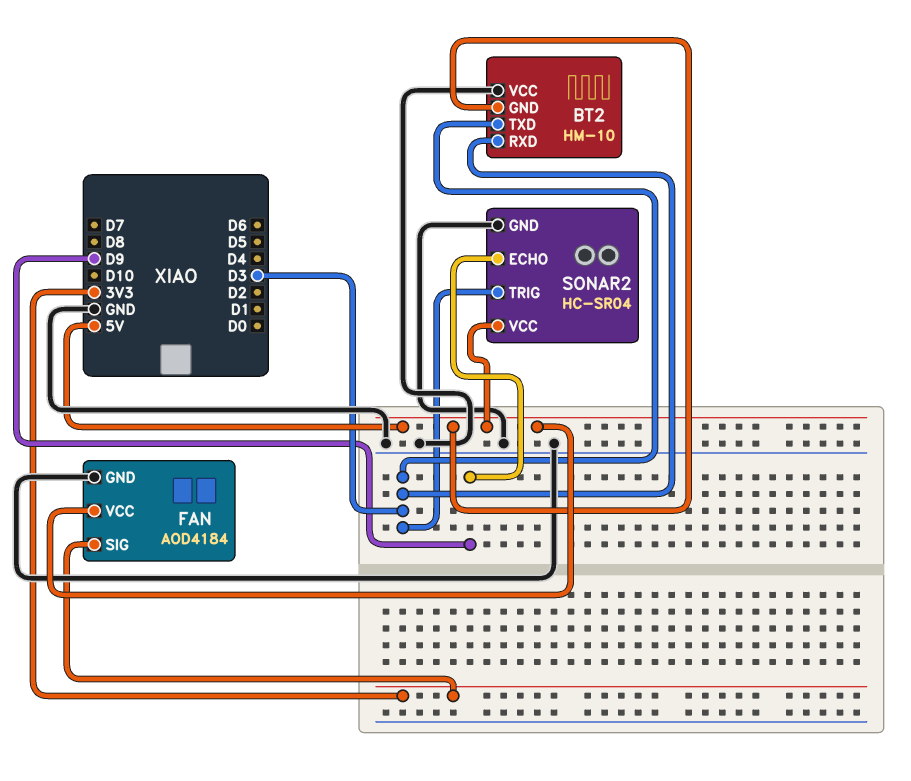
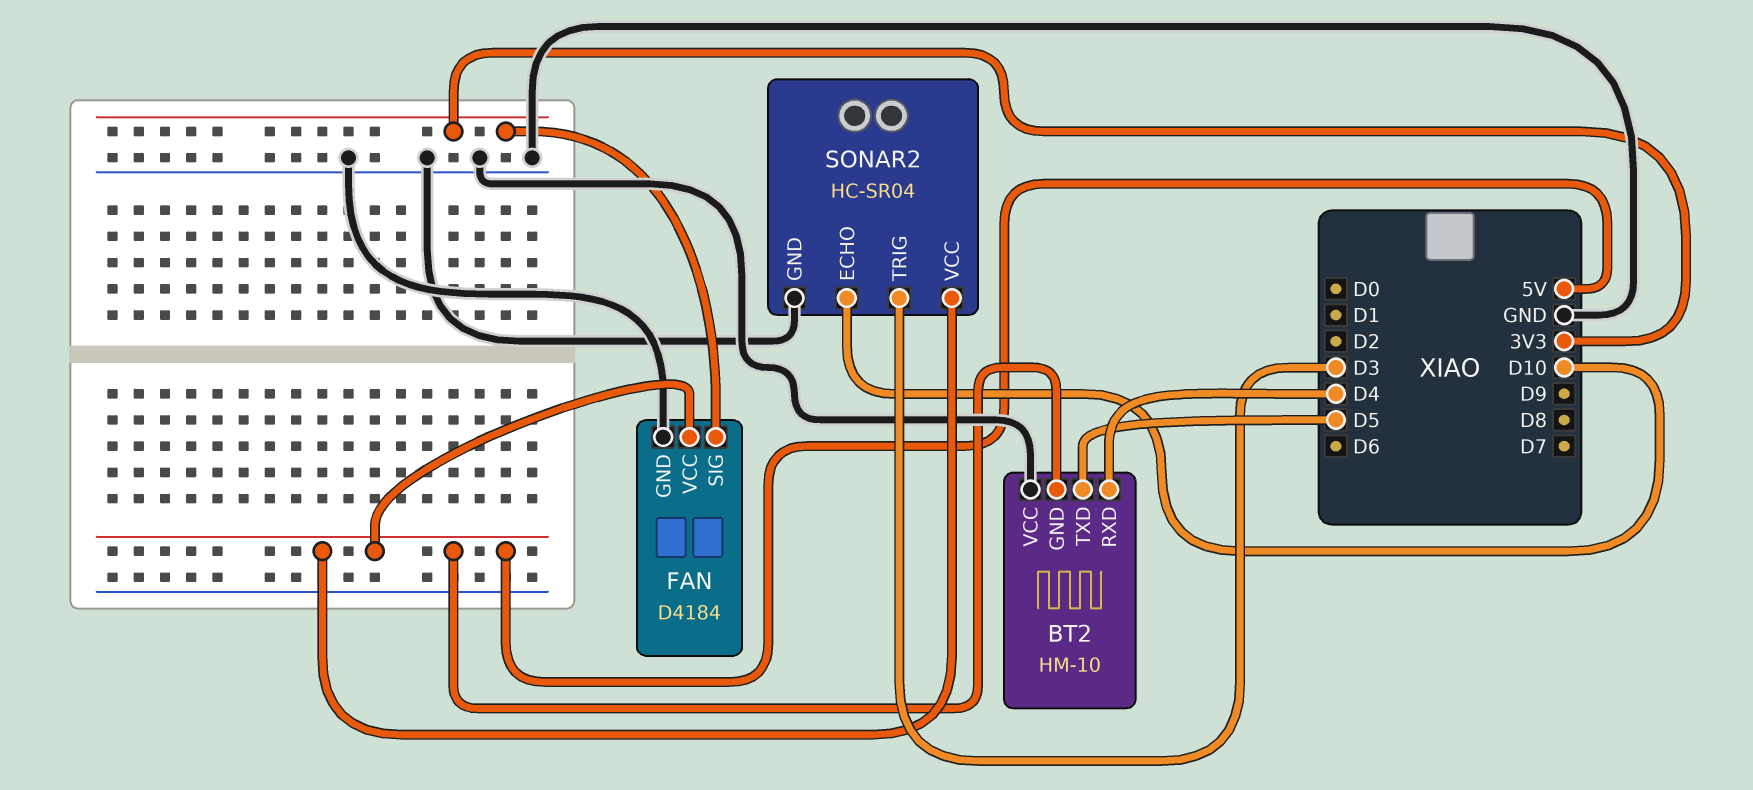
BT2 pin RXD: D3 -> D4
BT2 pin TXD: D3 -> D5
FAN: AOD4184 -> D4184
SONAR2 pin ECHO: D9 -> D10

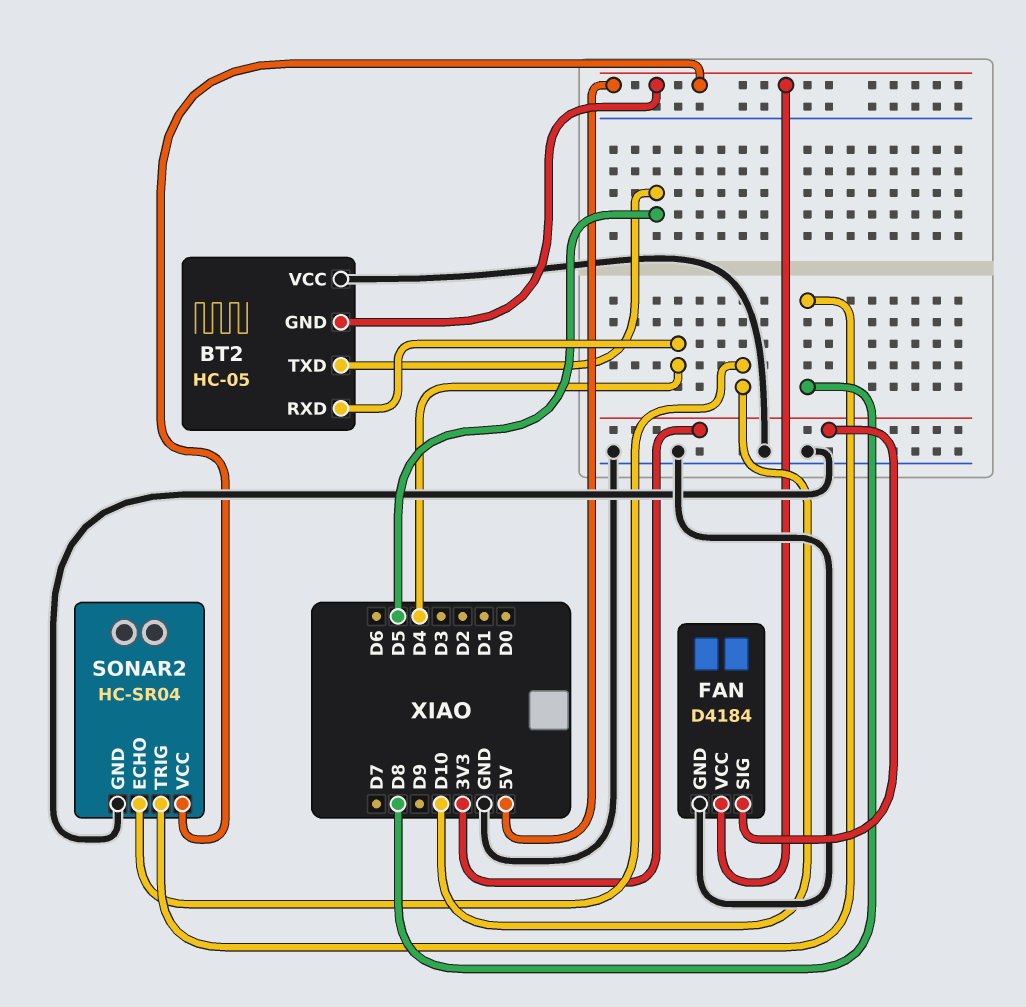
BT2: HM-10 -> HC-05
SONAR2 pin TRIG: D3 -> D8

